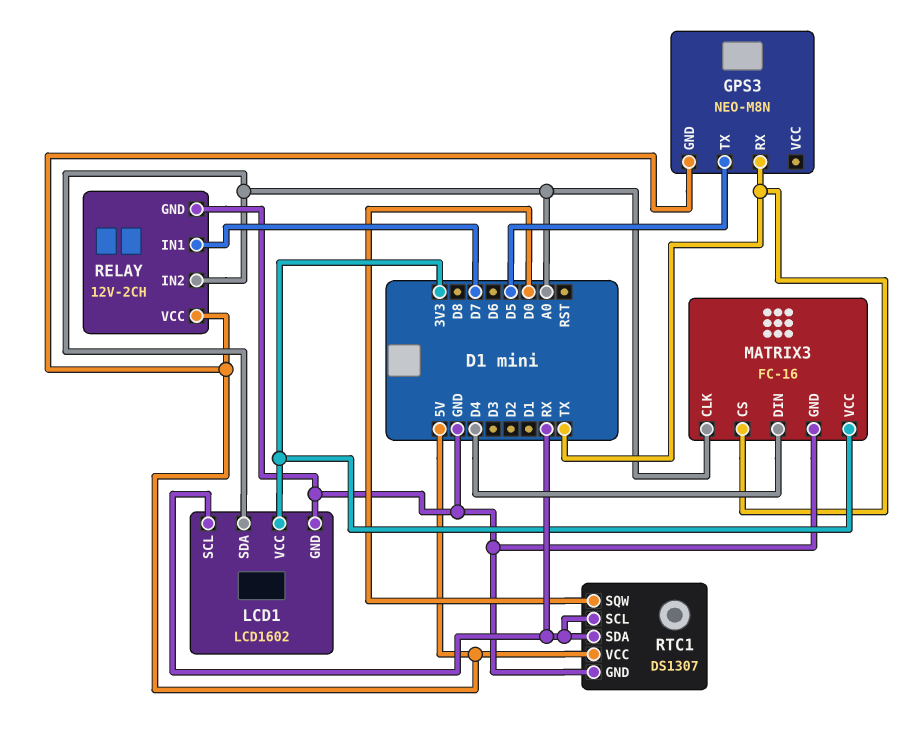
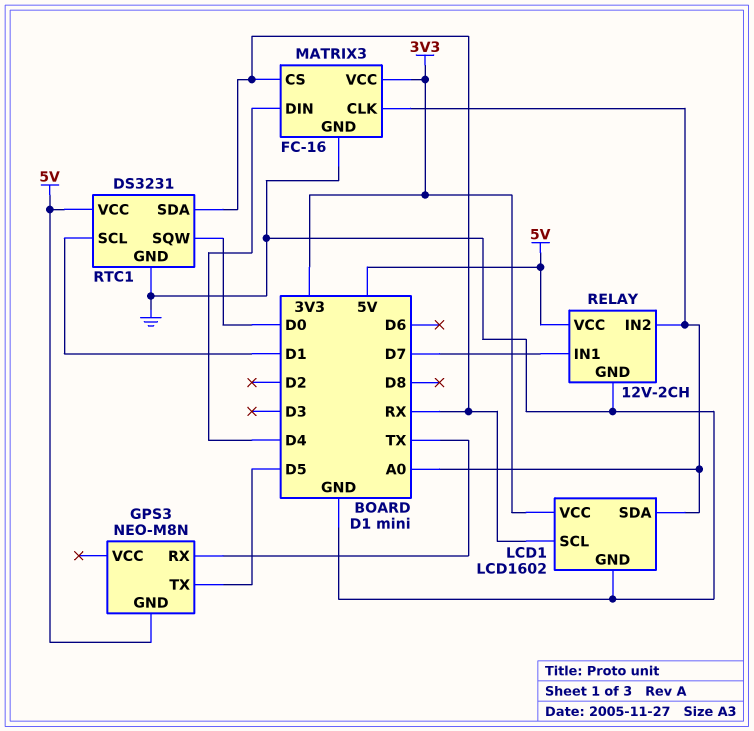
MATRIX3 pin CS: TX -> RX
RTC1: DS1307 -> DS3231
RTC1 pin SCL: RX -> D1

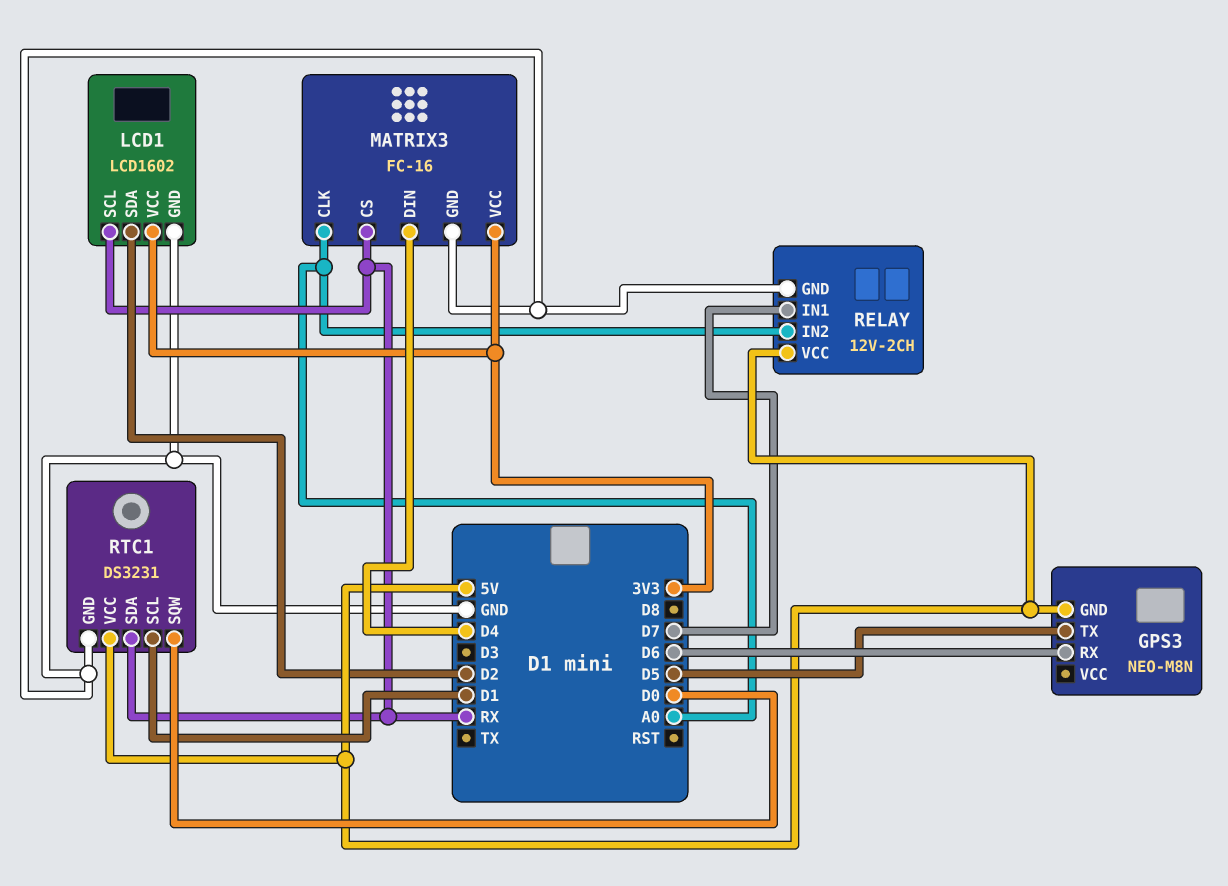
GPS3 pin RX: TX -> D6
LCD1 pin SDA: A0 -> D2

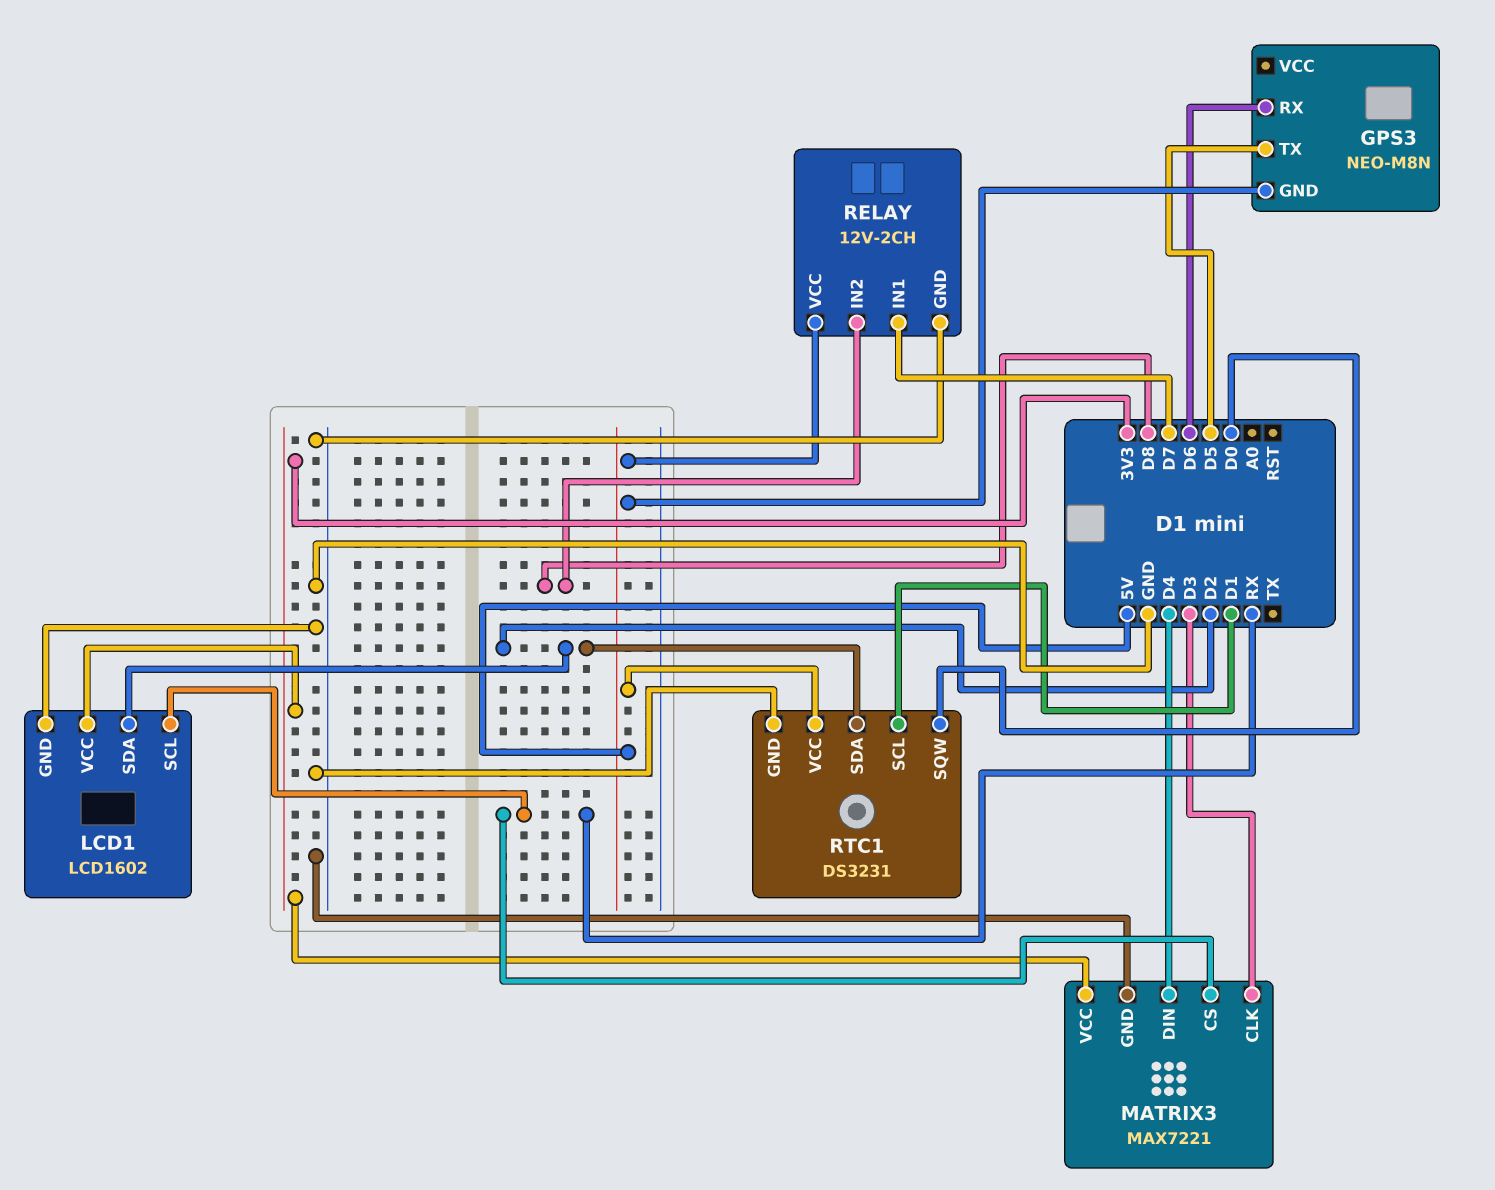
MATRIX3: FC-16 -> MAX7221
MATRIX3 pin CLK: A0 -> D3
RELAY pin IN2: A0 -> D8
RTC1 pin SDA: RX -> D2

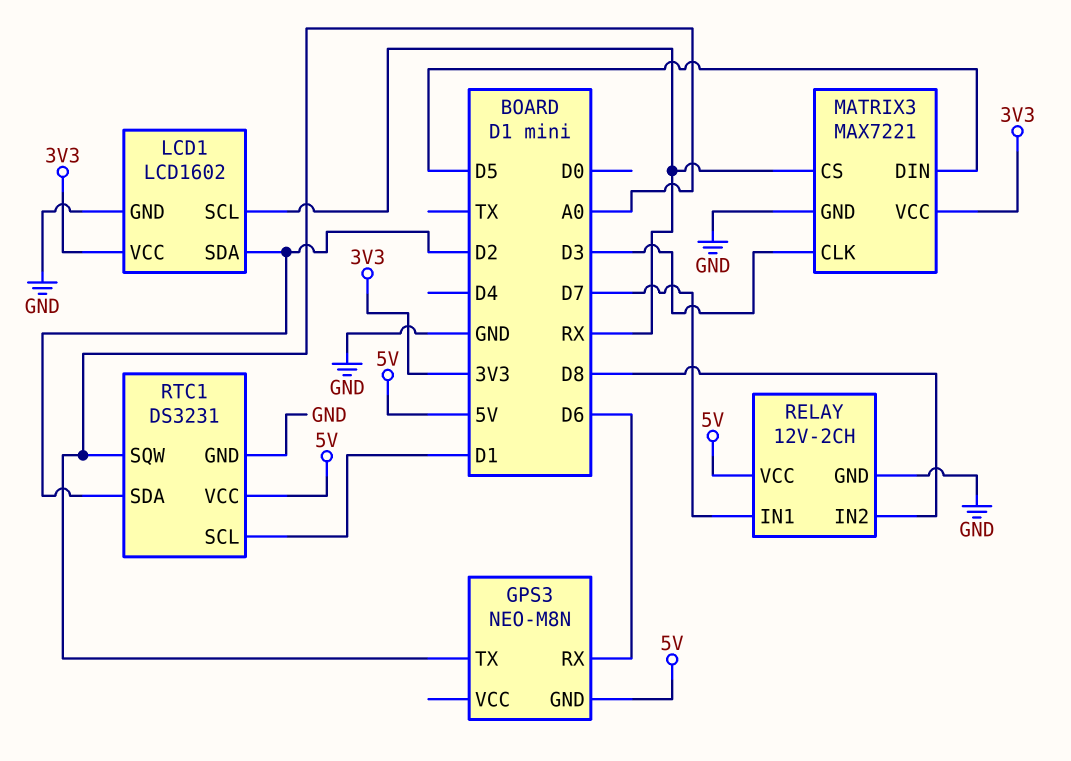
GPS3 pin TX: D5 -> A0
MATRIX3 pin DIN: D4 -> D5
RTC1 pin SQW: D0 -> A0

